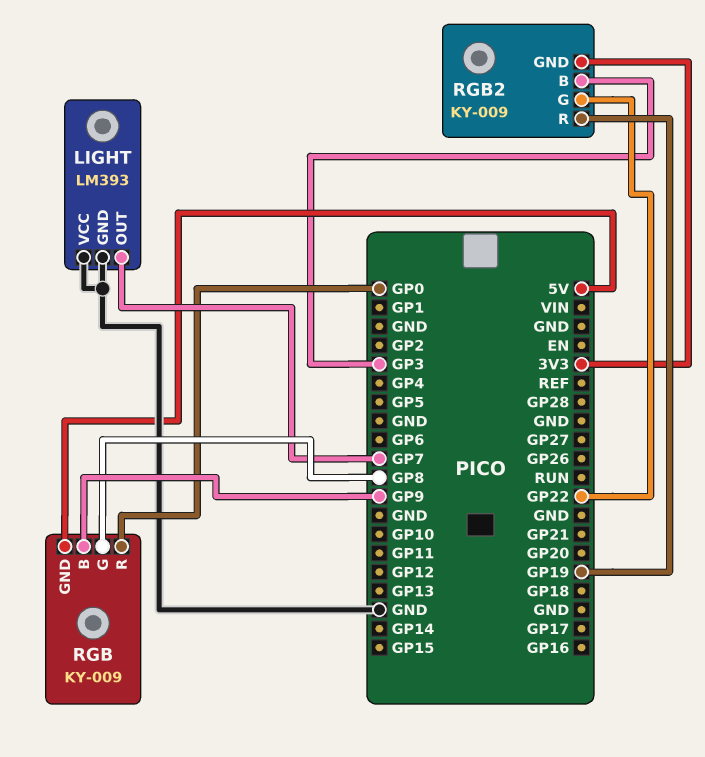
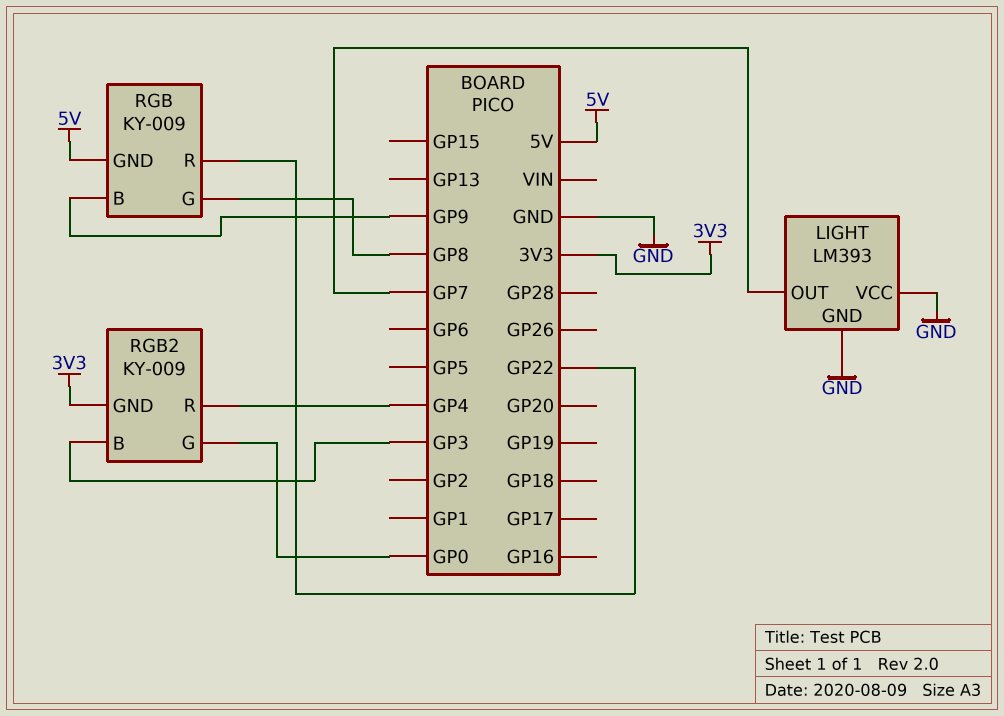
RGB pin R: GP0 -> GP22
RGB2 pin G: GP22 -> GP0
RGB2 pin R: GP19 -> GP4

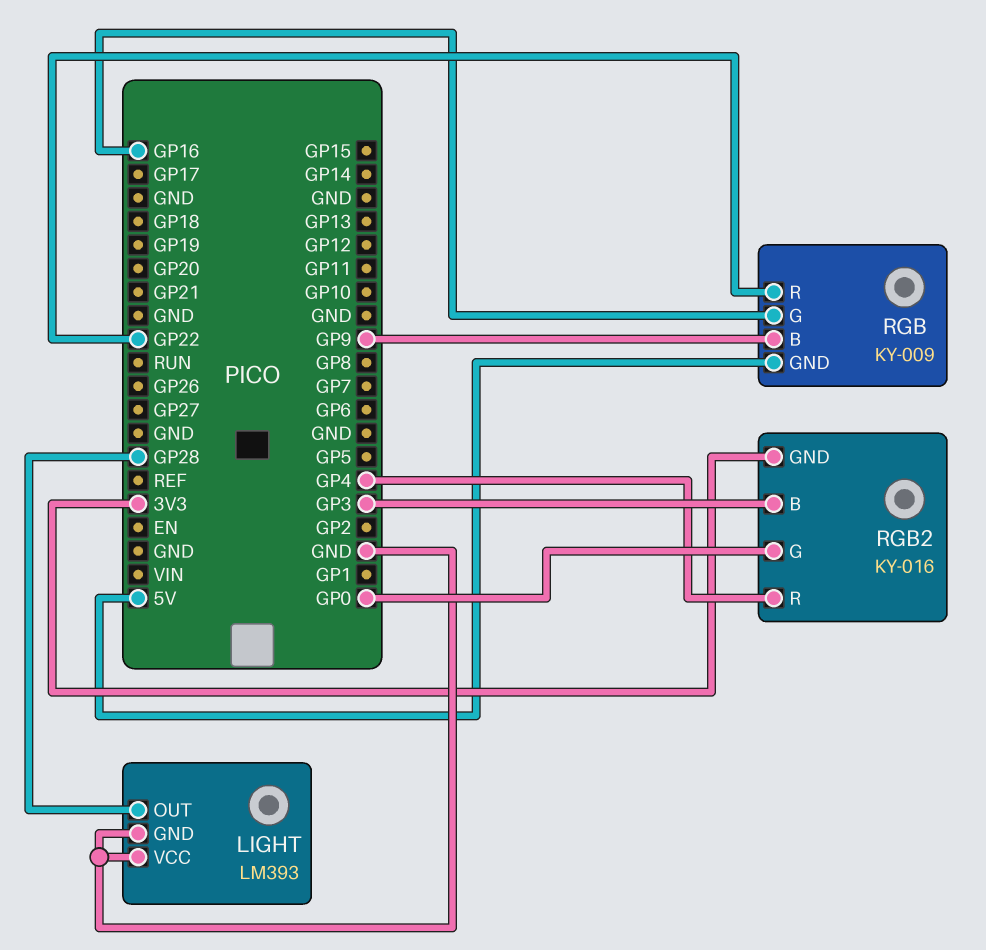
LIGHT pin OUT: GP7 -> GP28
RGB pin G: GP8 -> GP16
RGB2: KY-009 -> KY-016

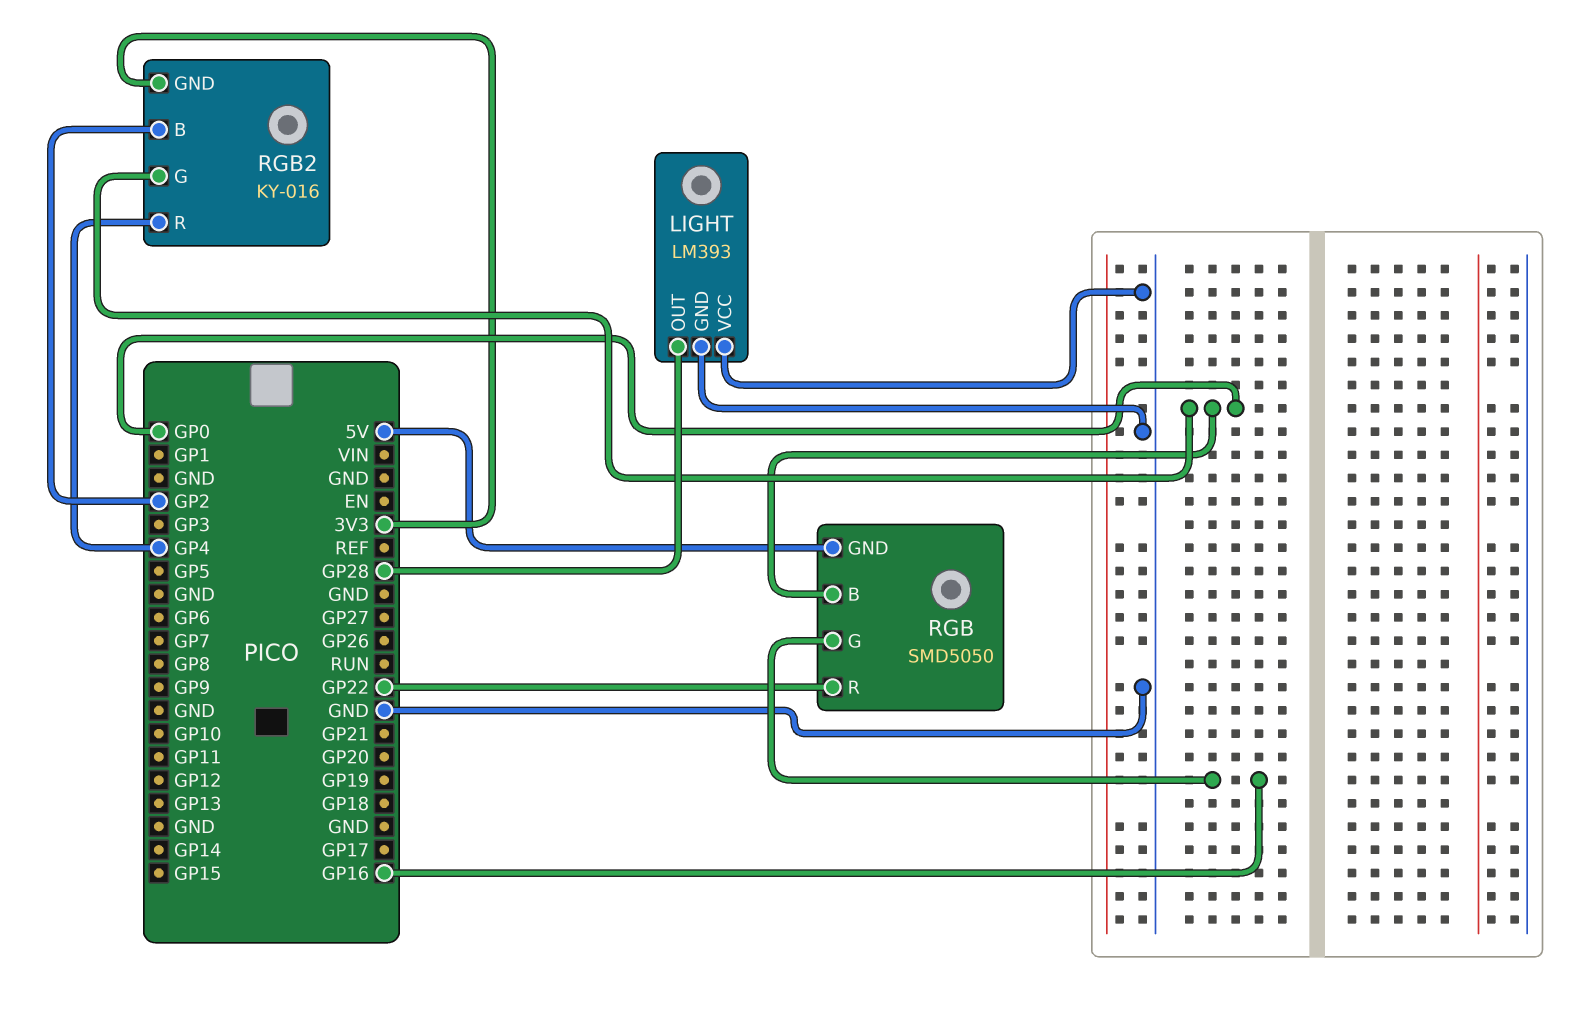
RGB: KY-009 -> SMD5050
RGB pin B: GP9 -> GP0
RGB2 pin B: GP3 -> GP2

